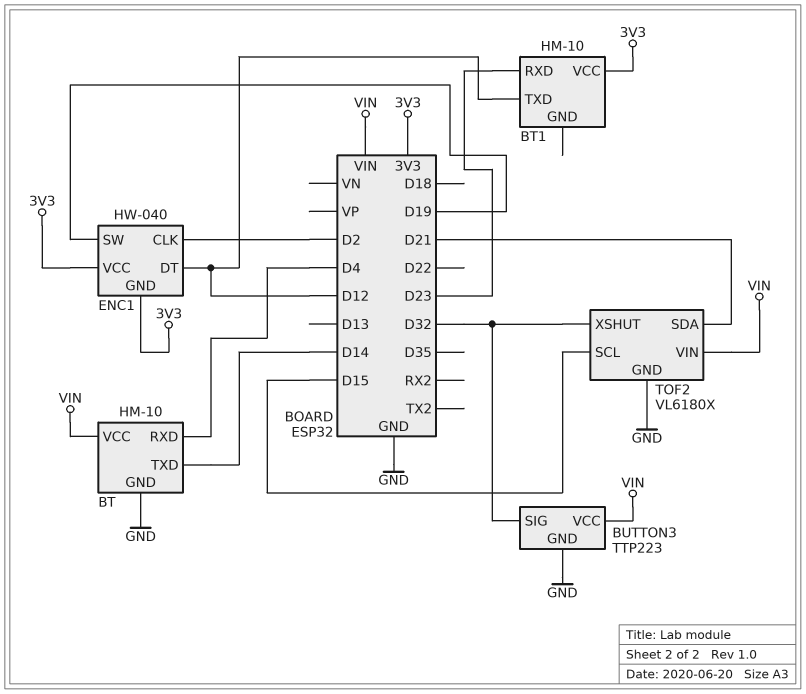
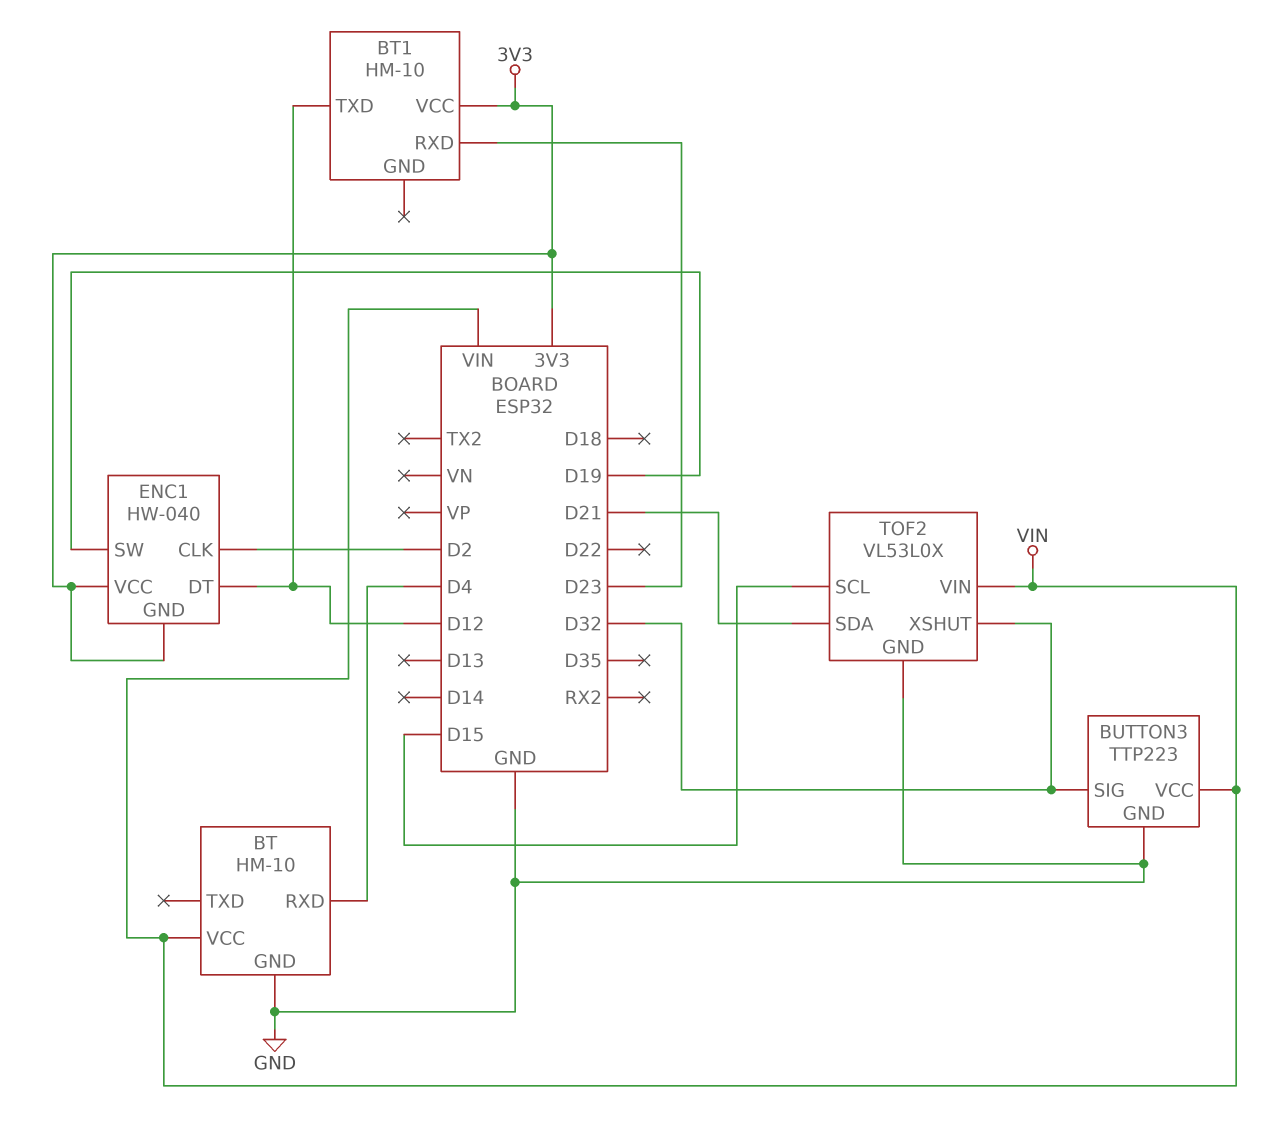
BT pin TXD: D14 -> none
TOF2: VL6180X -> VL53L0X

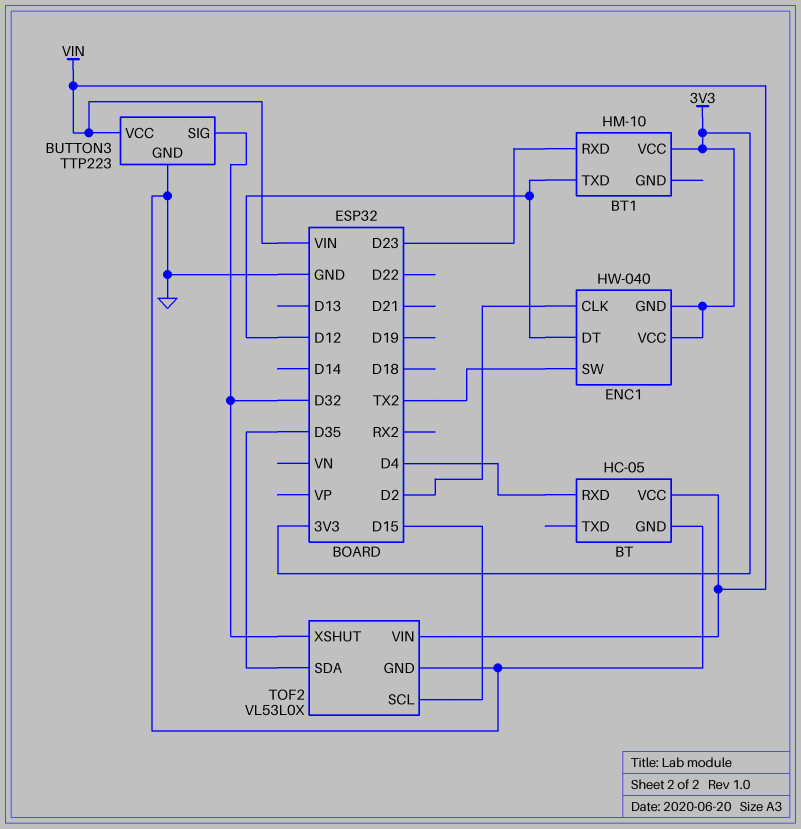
BT: HM-10 -> HC-05
ENC1 pin SW: D19 -> TX2
TOF2 pin SDA: D21 -> D35

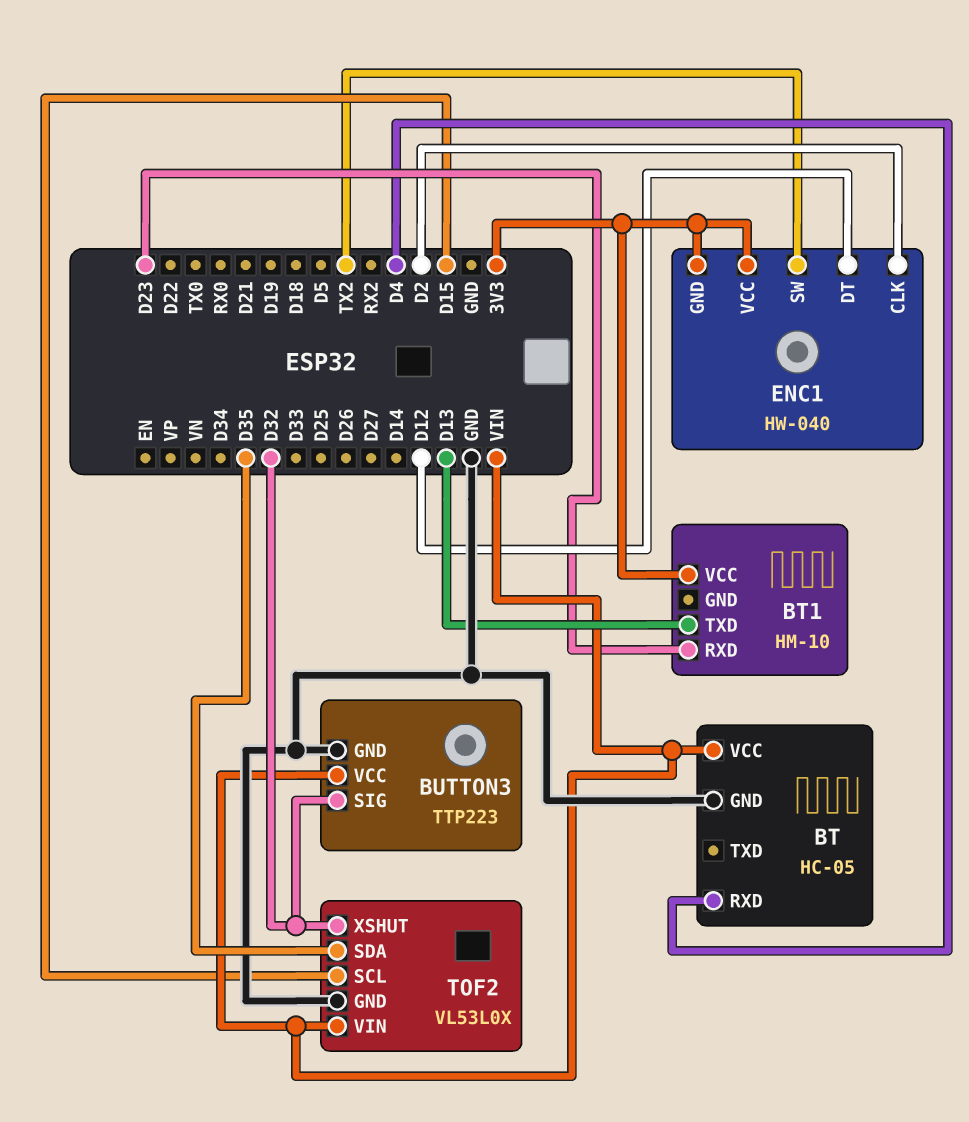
BT1 pin TXD: D12 -> D13

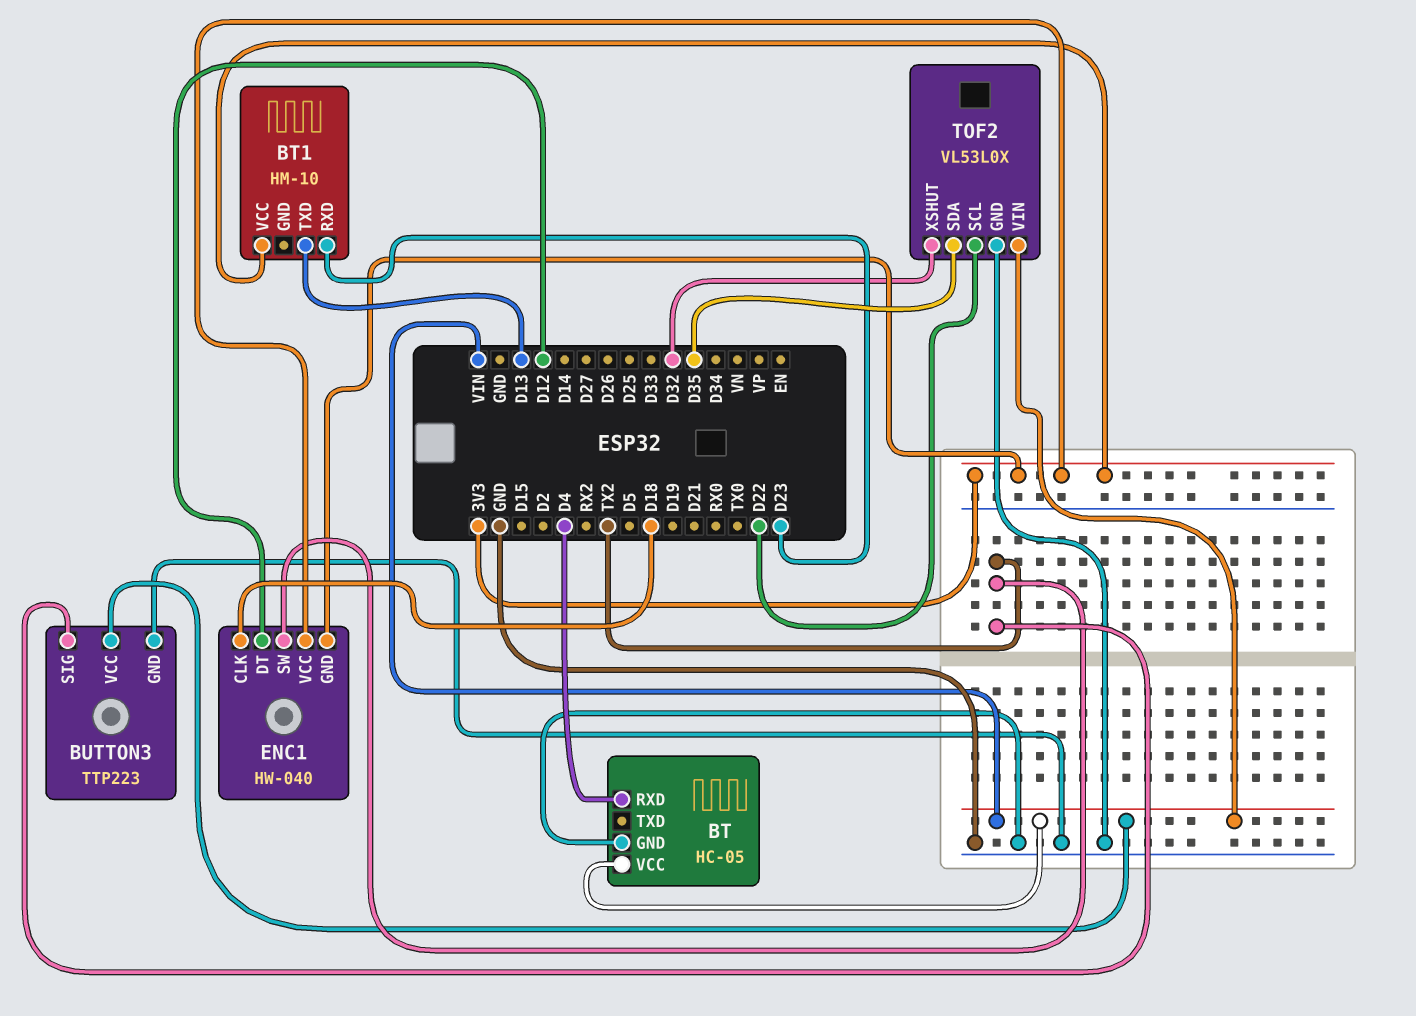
BUTTON3 pin SIG: D32 -> TX2
ENC1 pin CLK: D2 -> D18
TOF2 pin SCL: D15 -> D22

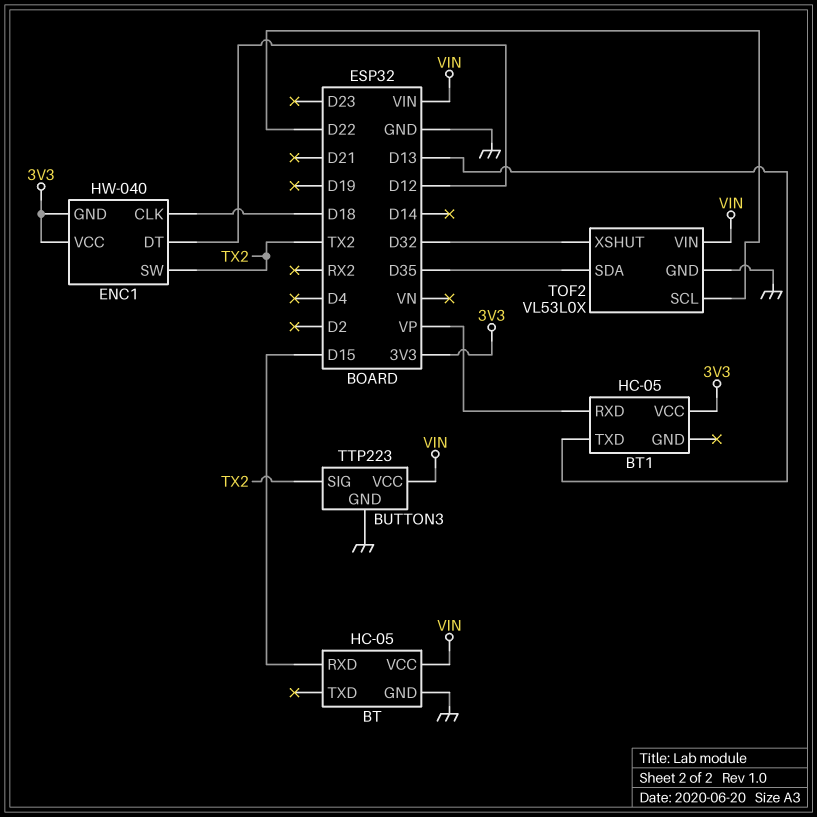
BT pin RXD: D4 -> D15
BT1: HM-10 -> HC-05
BT1 pin RXD: D23 -> VP

